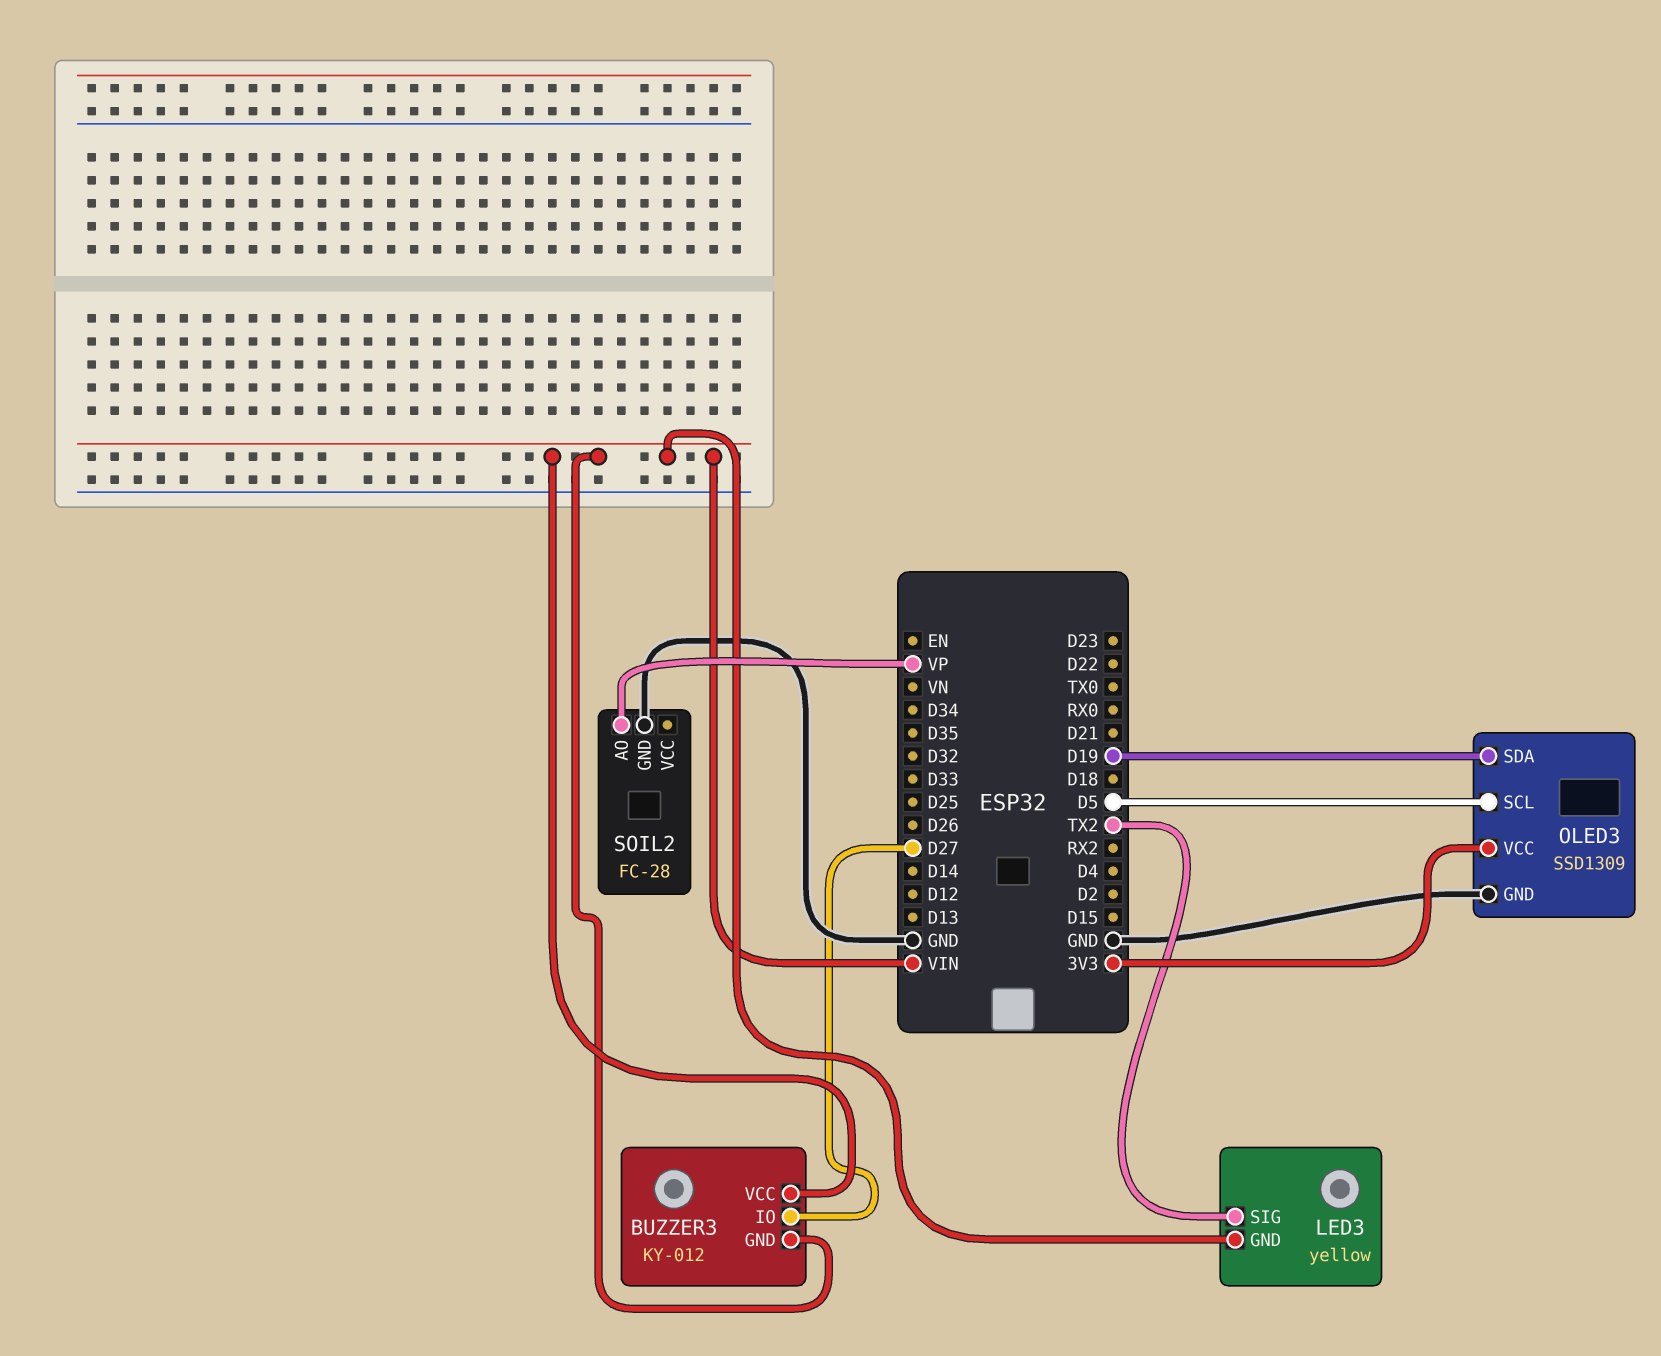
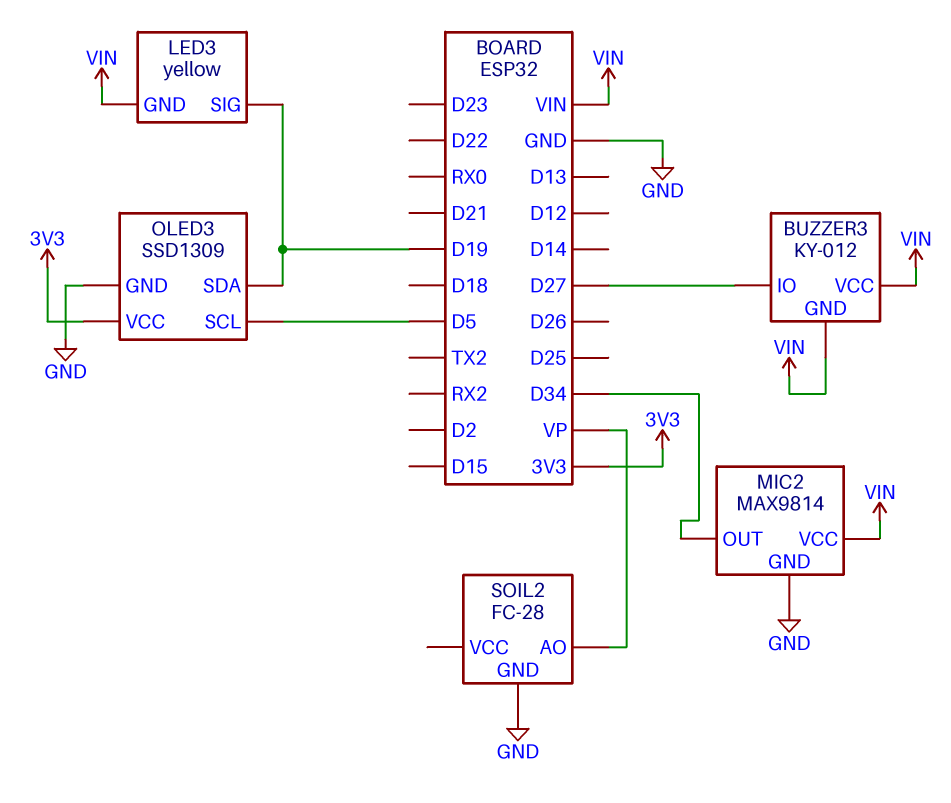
LED3 pin SIG: TX2 -> D19
MIC2: none -> MAX9814
MIC2 pin GND: none -> GND
MIC2 pin OUT: none -> D34
MIC2 pin VCC: none -> VIN

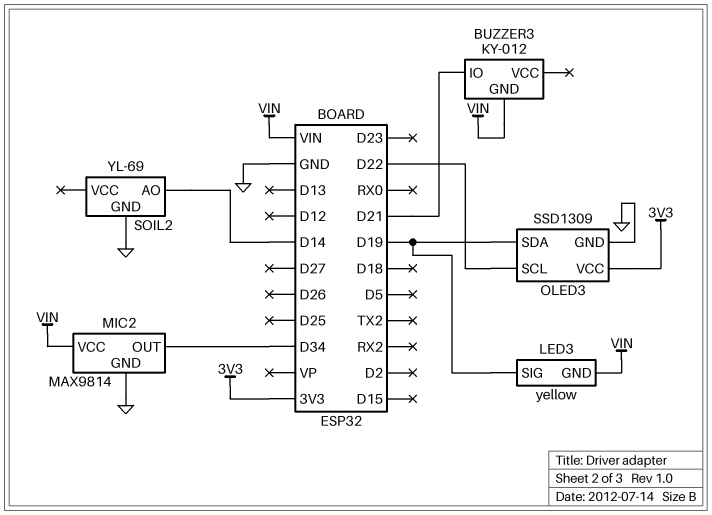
BUZZER3 pin IO: D27 -> D21
BUZZER3 pin VCC: VIN -> none
OLED3 pin SCL: D5 -> D22
SOIL2: FC-28 -> YL-69
SOIL2 pin AO: VP -> D14

